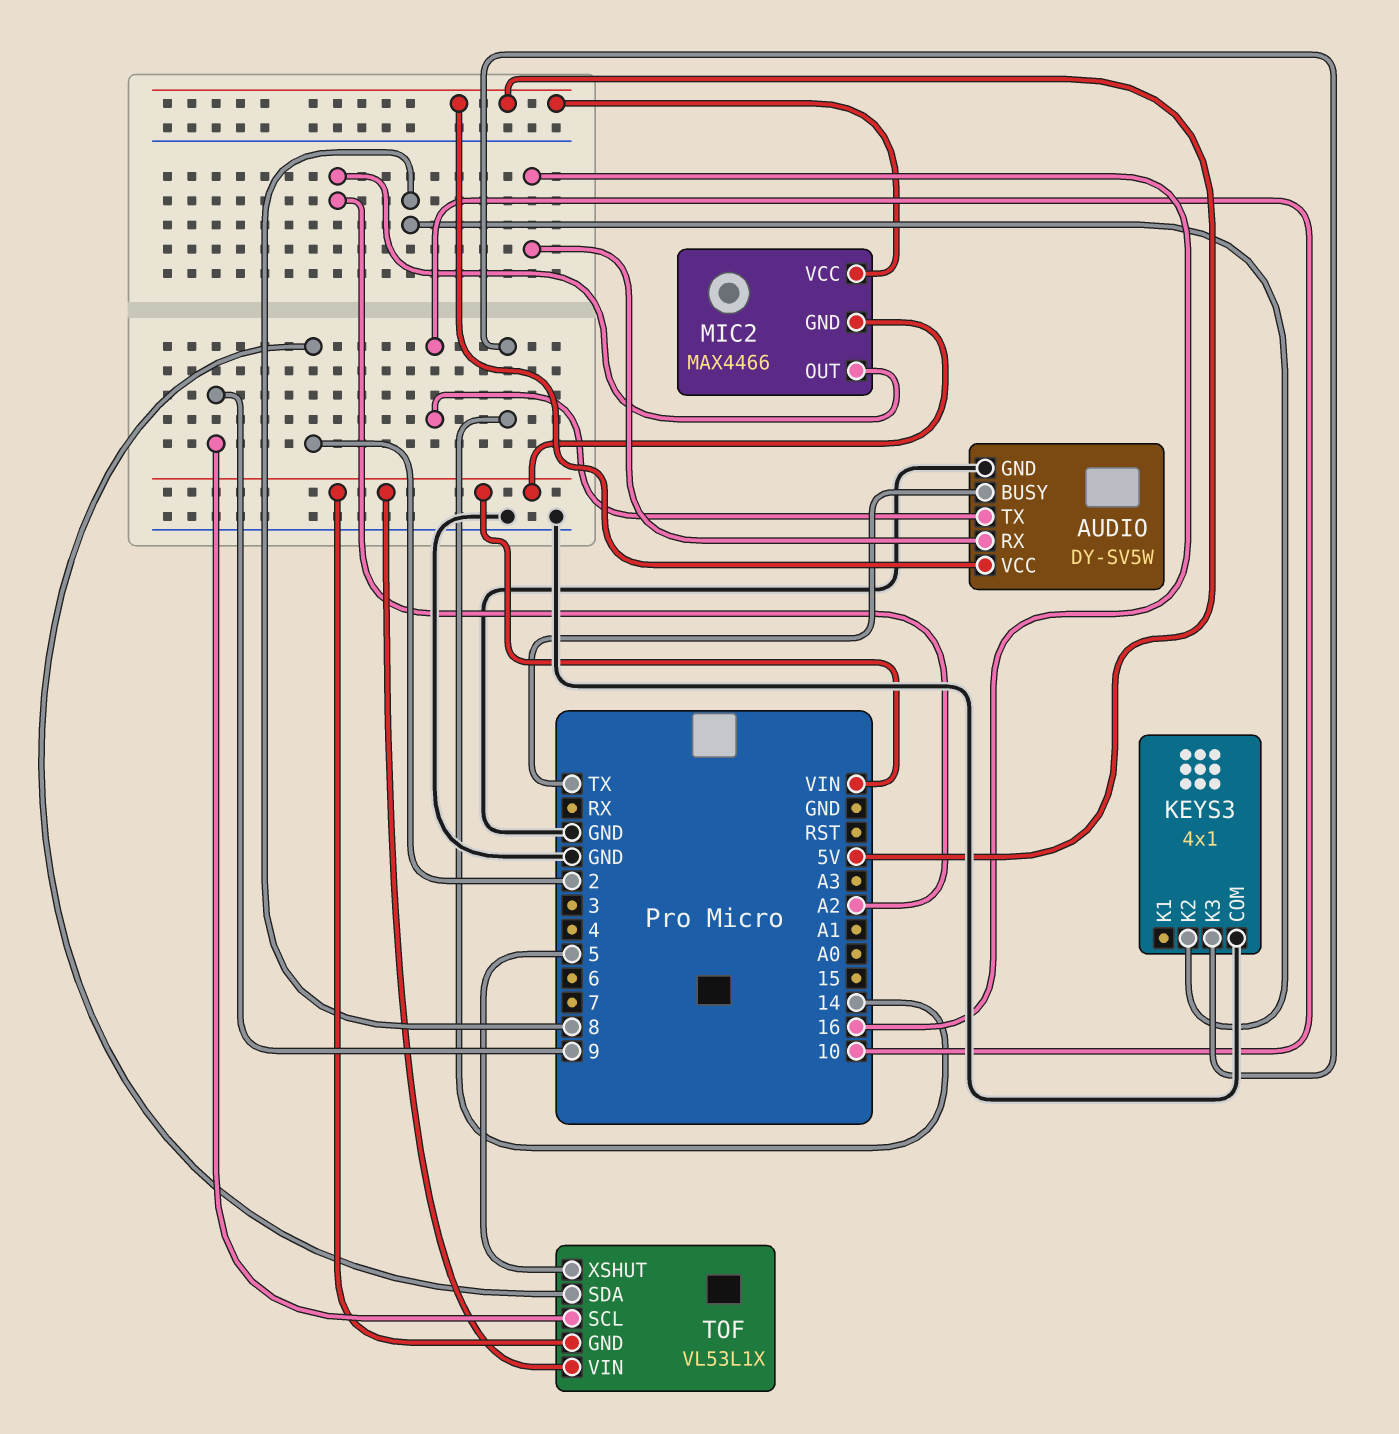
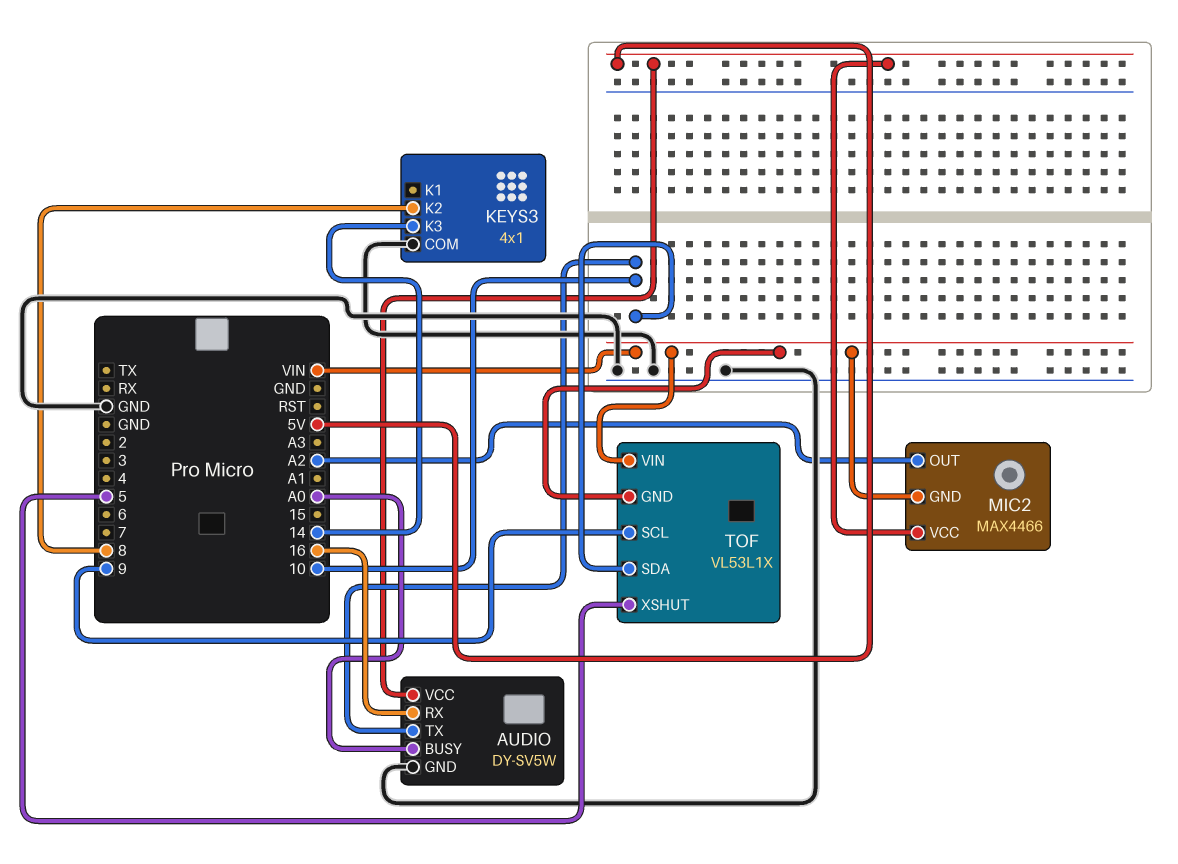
AUDIO pin BUSY: TX -> A0
TOF pin SDA: 2 -> 10

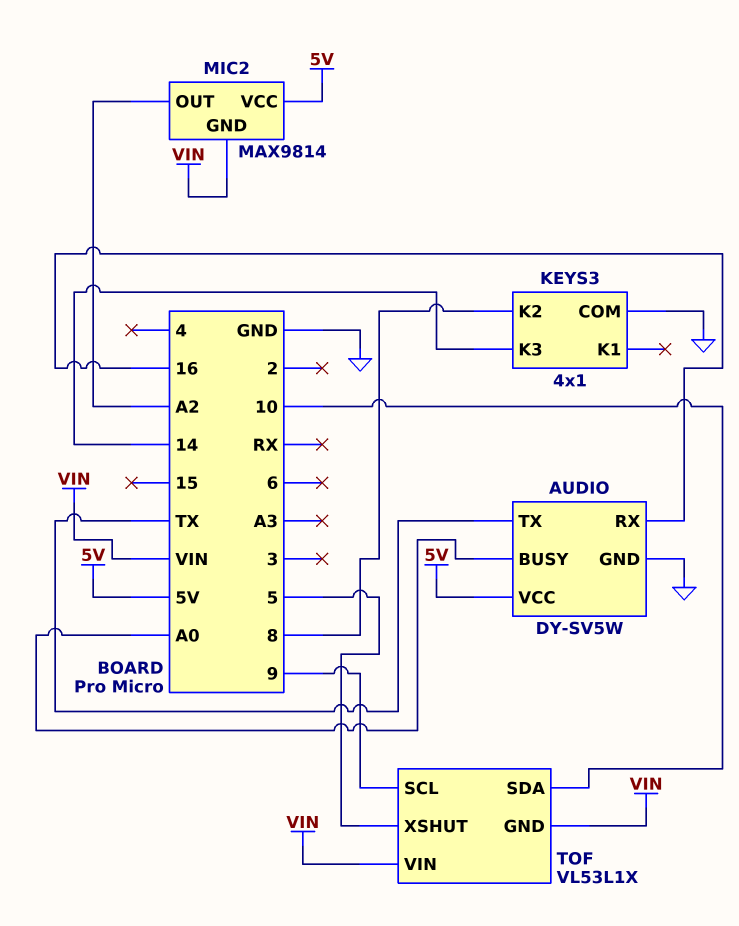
AUDIO pin TX: 10 -> TX
MIC2: MAX4466 -> MAX9814

